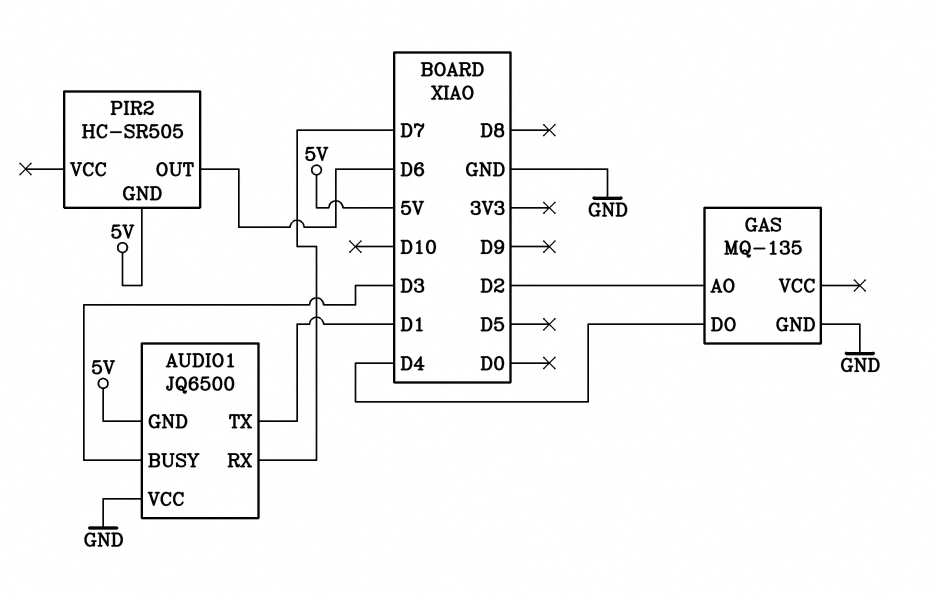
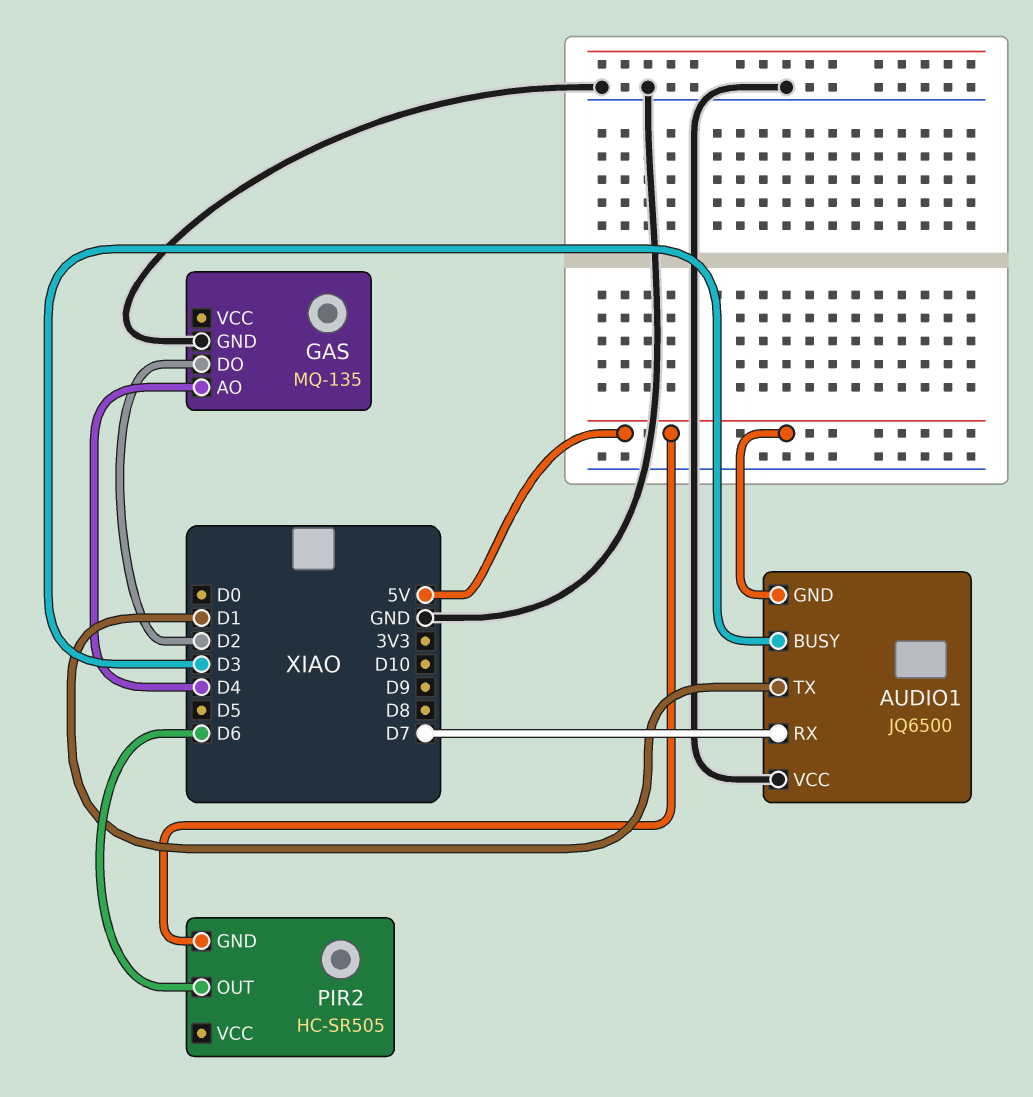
GAS pin AO: D2 -> D4
GAS pin DO: D4 -> D2

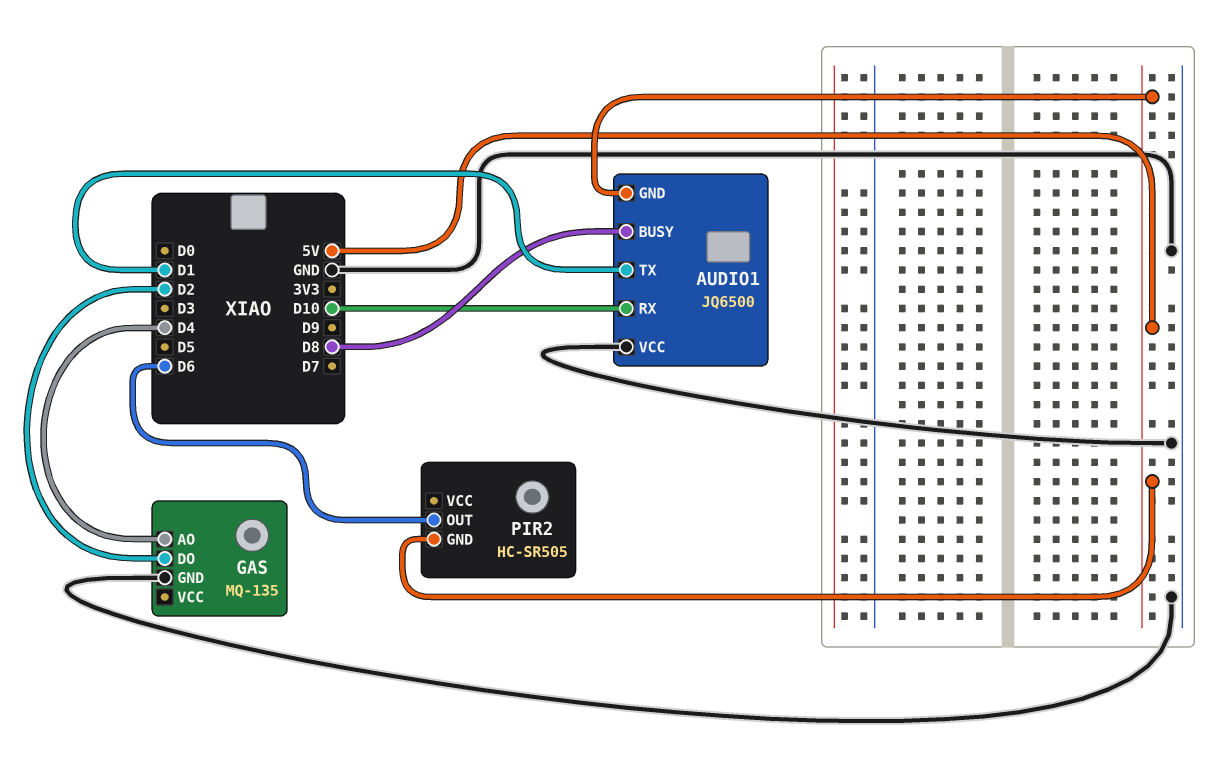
AUDIO1 pin BUSY: D3 -> D8
AUDIO1 pin RX: D7 -> D10

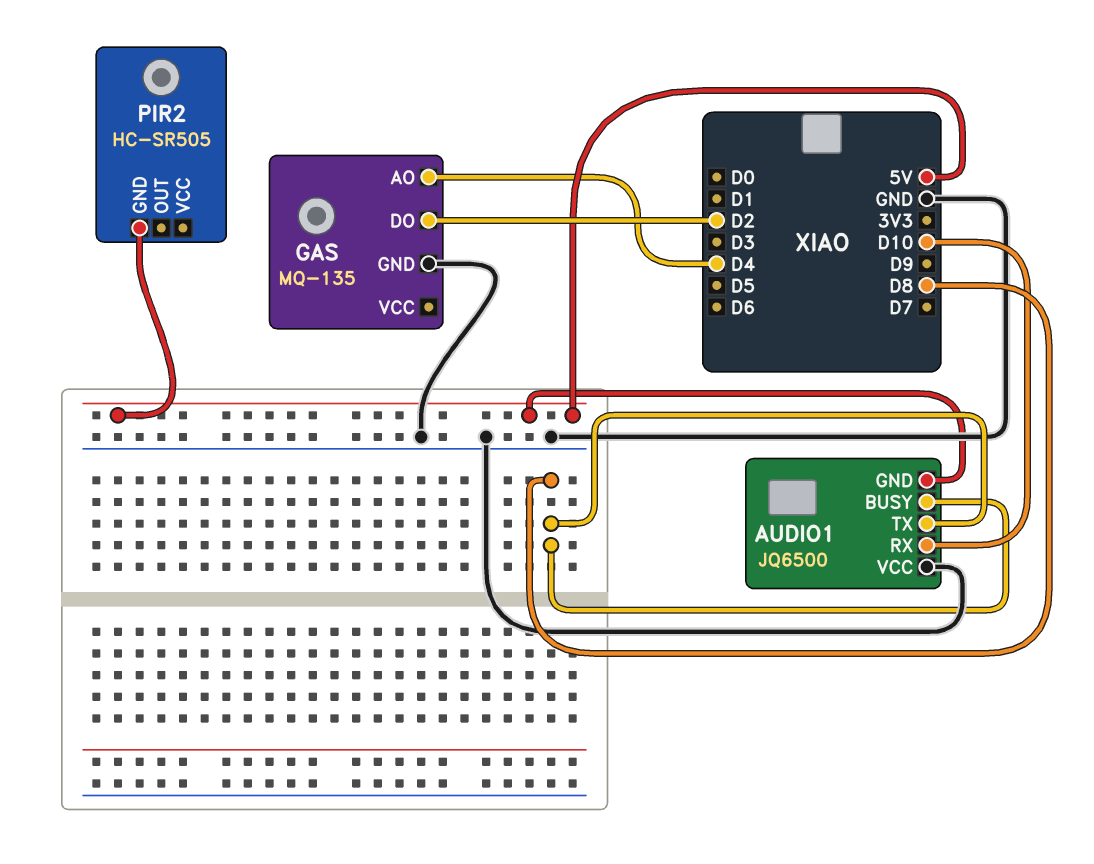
AUDIO1 pin TX: D1 -> D8
PIR2 pin OUT: D6 -> none

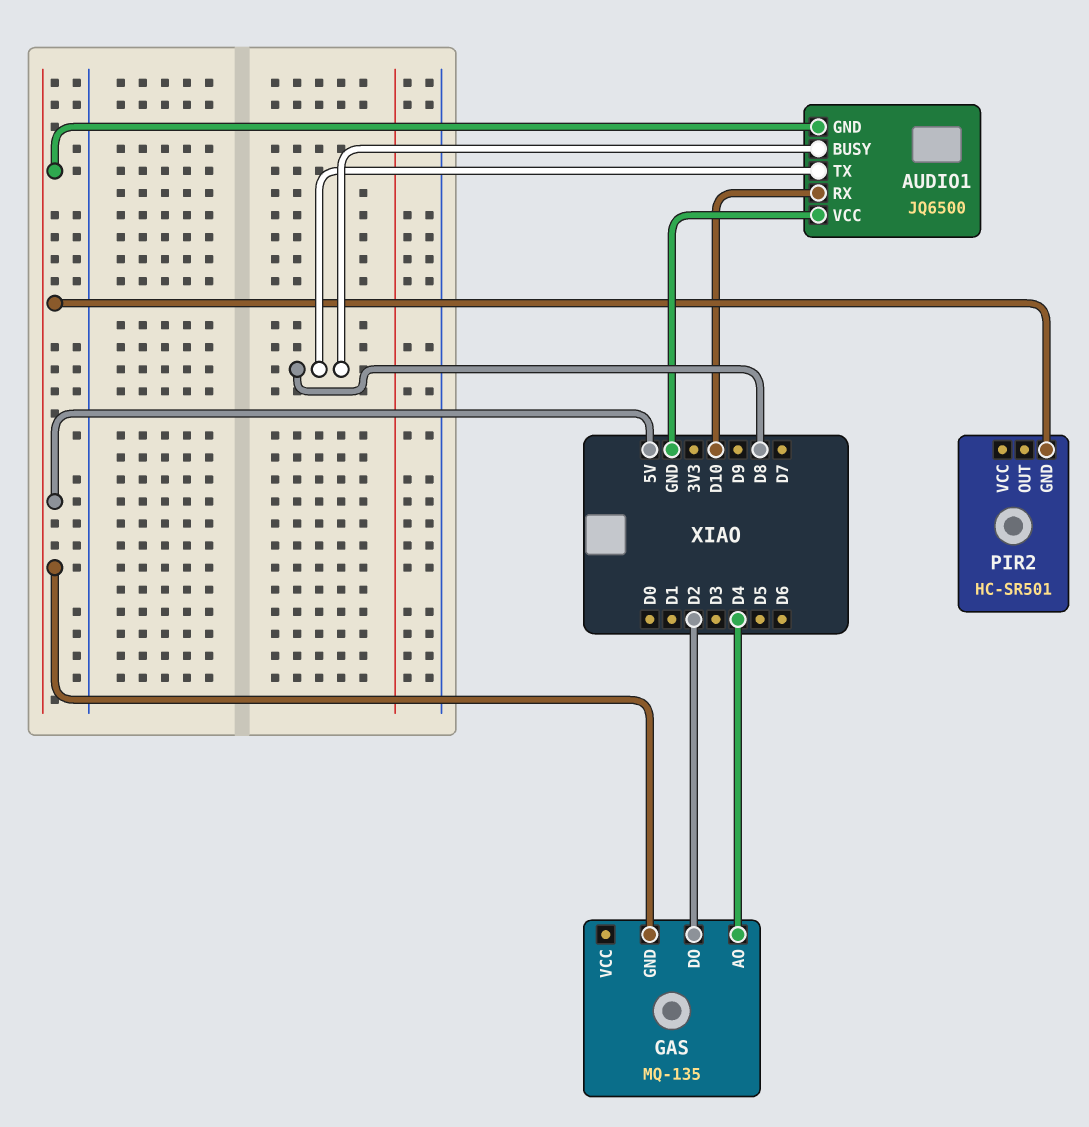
GAS pin GND: GND -> 5V
PIR2: HC-SR505 -> HC-SR501

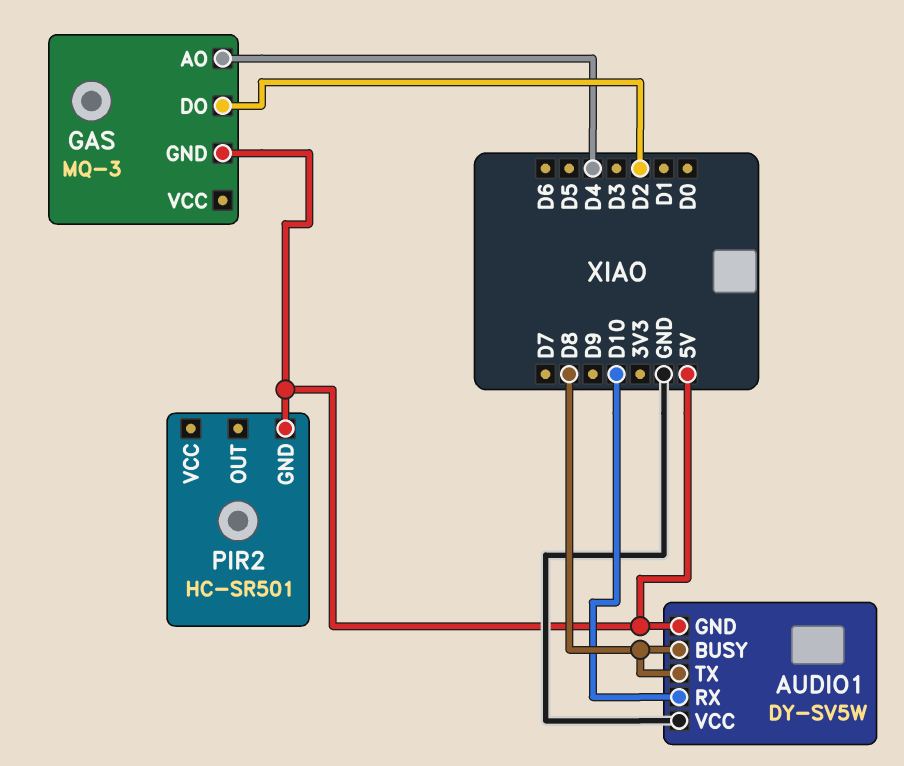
AUDIO1: JQ6500 -> DY-SV5W
GAS: MQ-135 -> MQ-3

